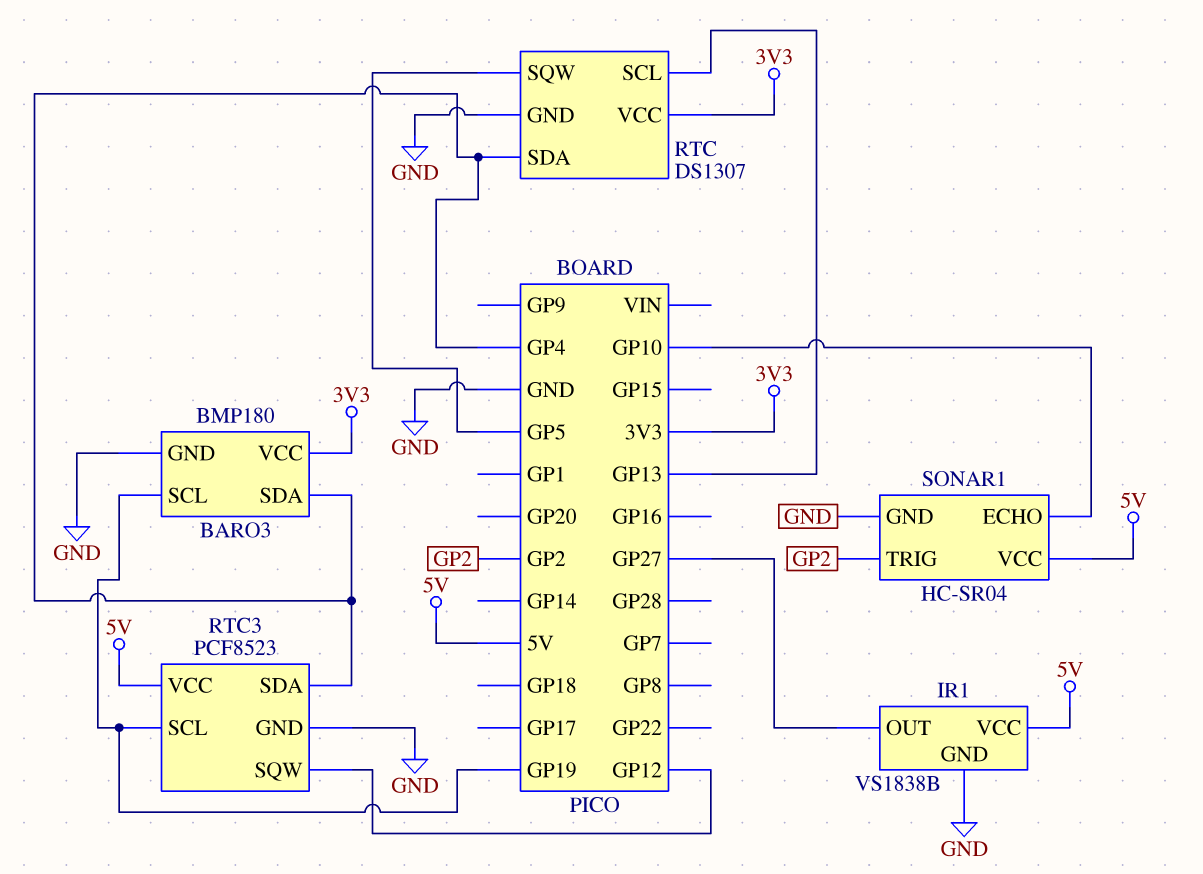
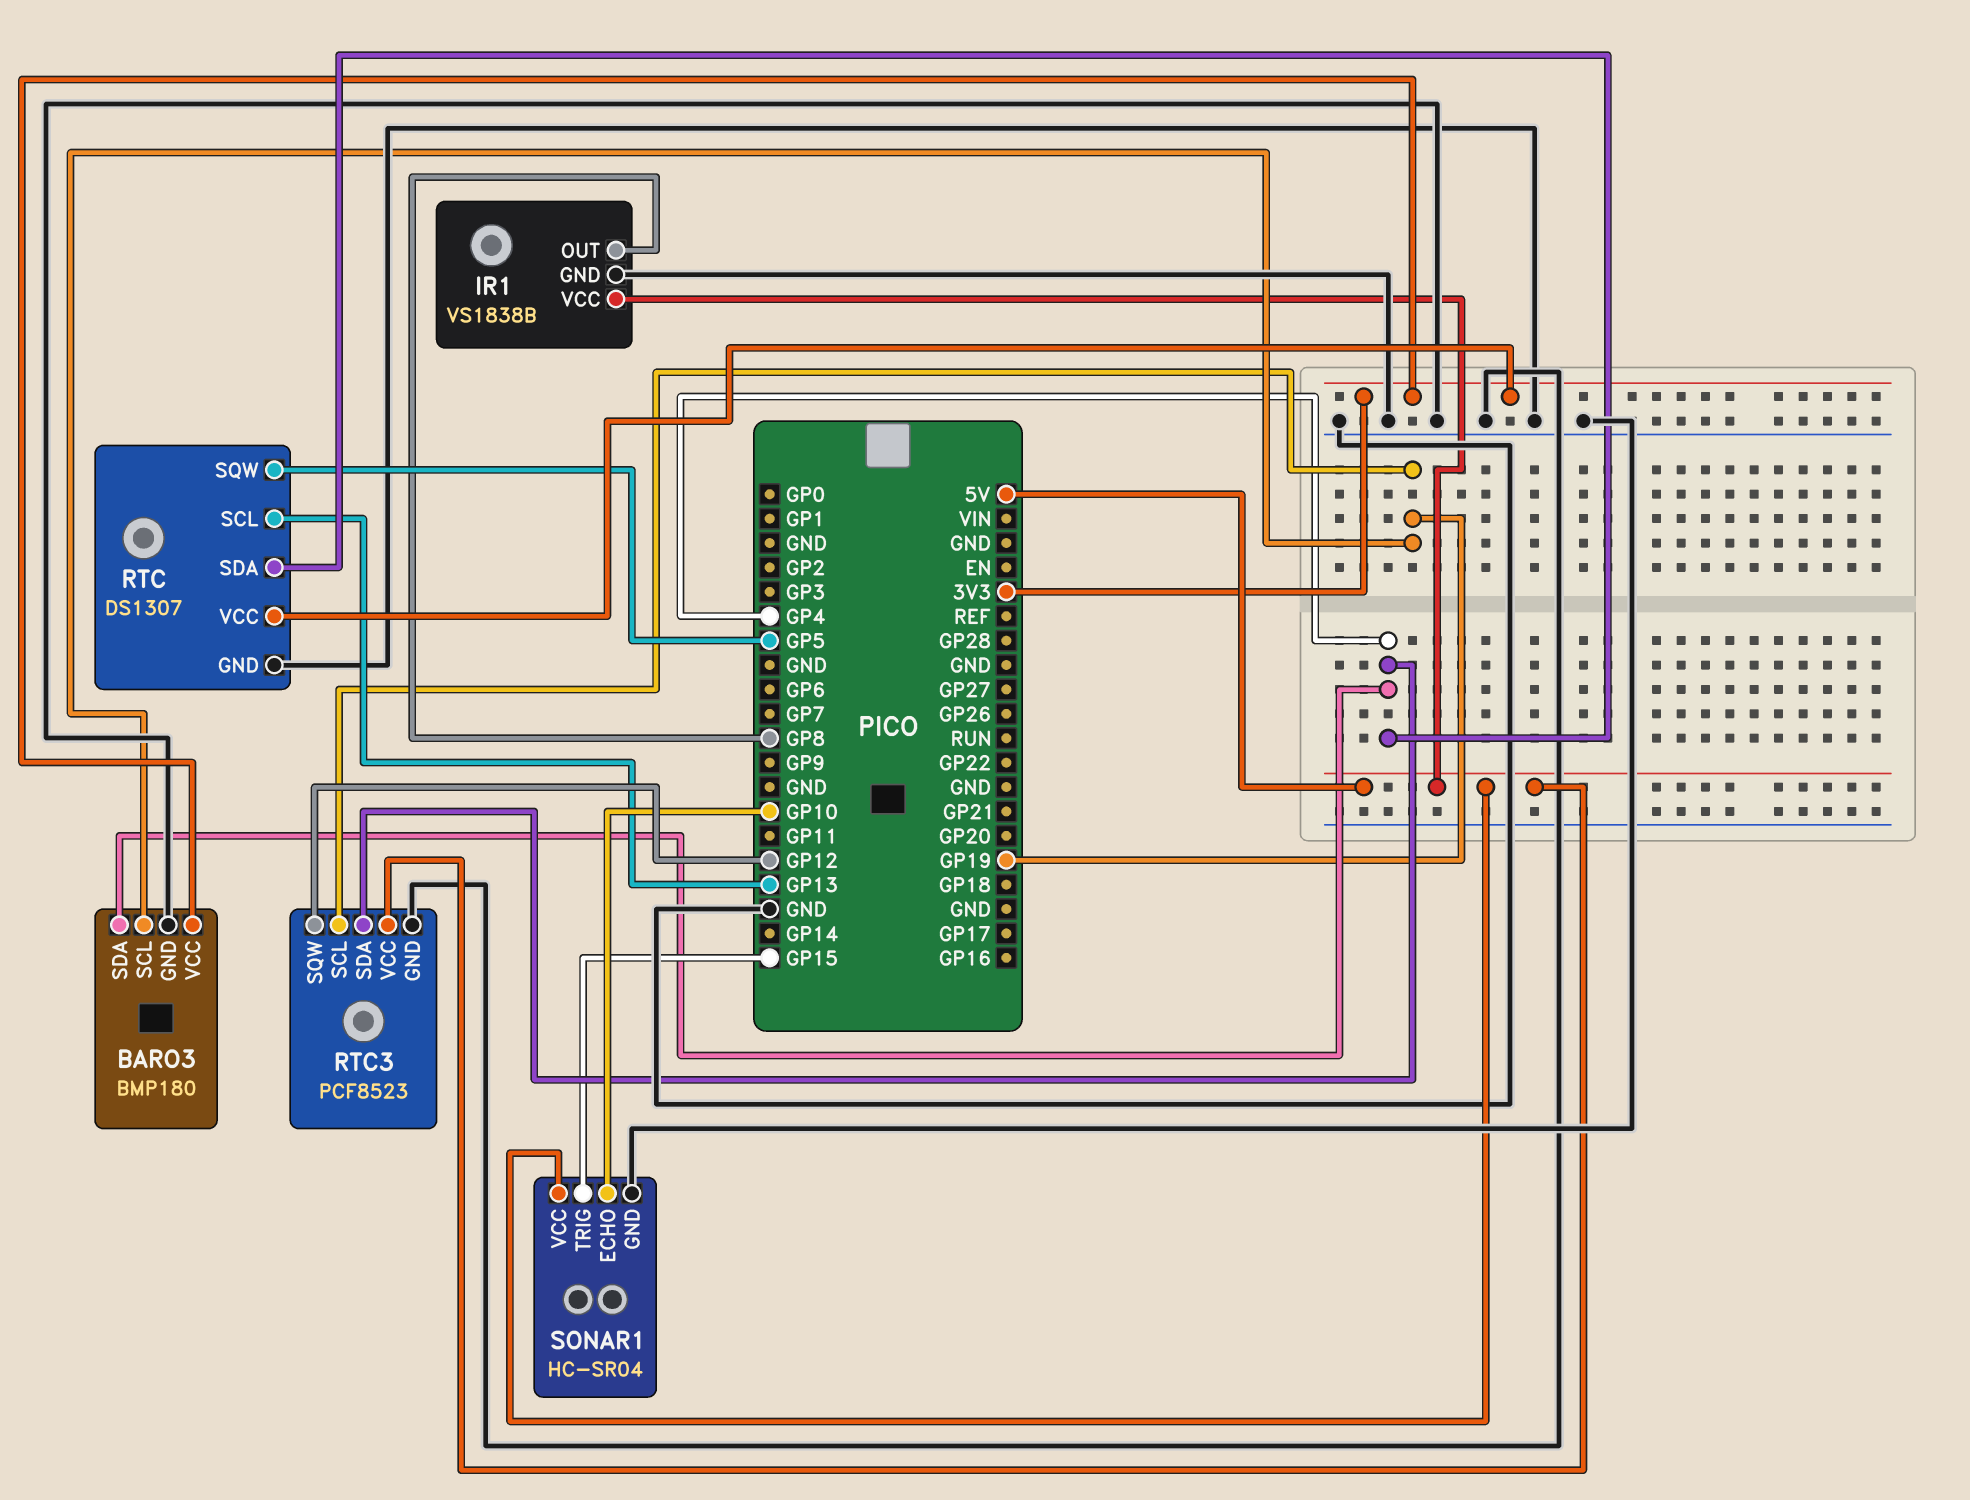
IR1 pin OUT: GP27 -> GP8
SONAR1 pin TRIG: GP2 -> GP15

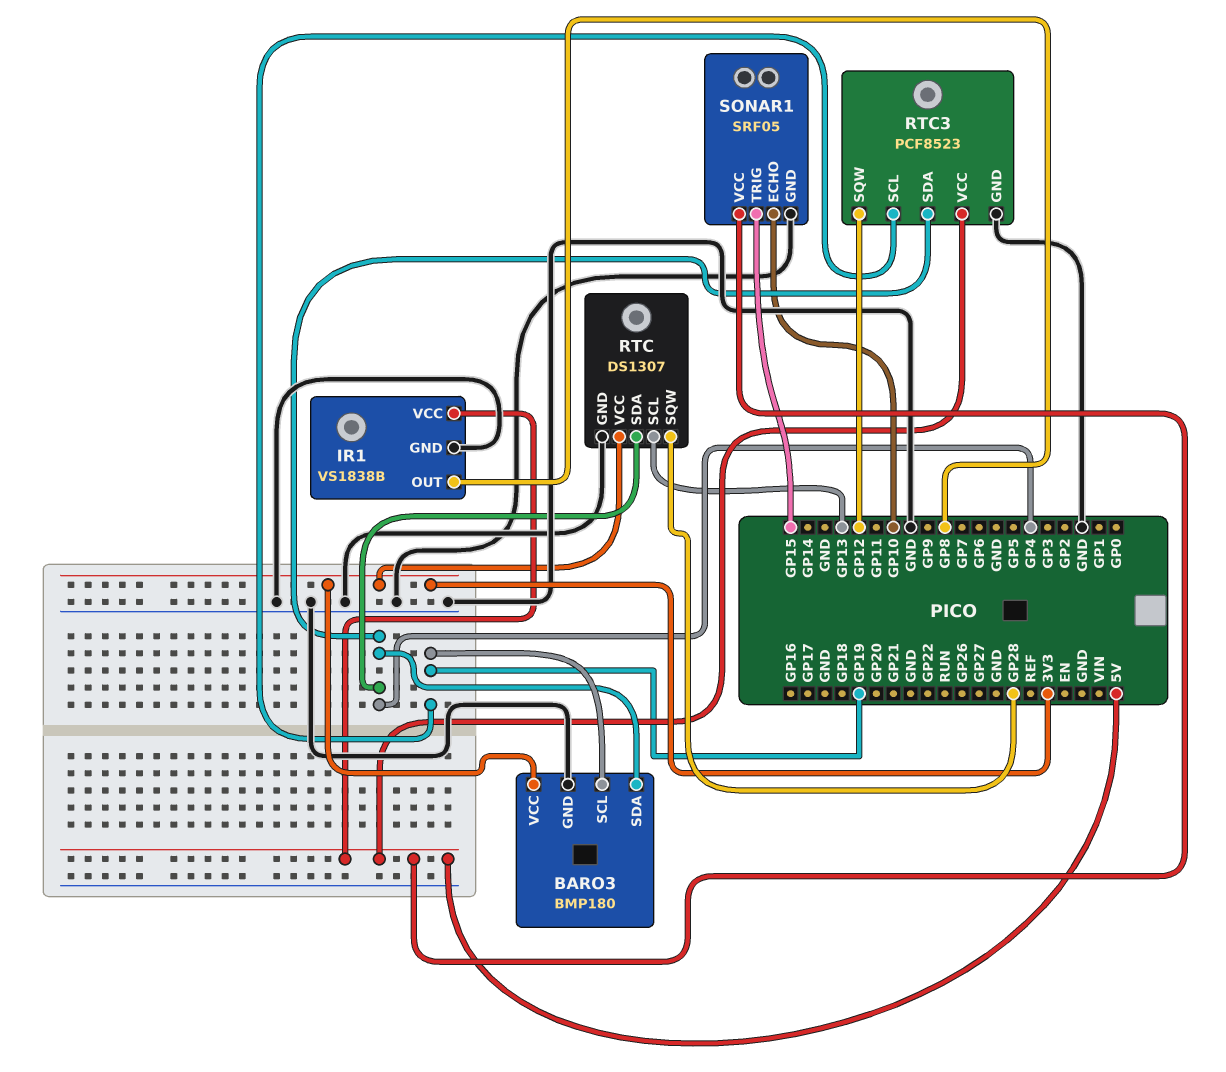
RTC pin SQW: GP5 -> GP28
SONAR1: HC-SR04 -> SRF05

